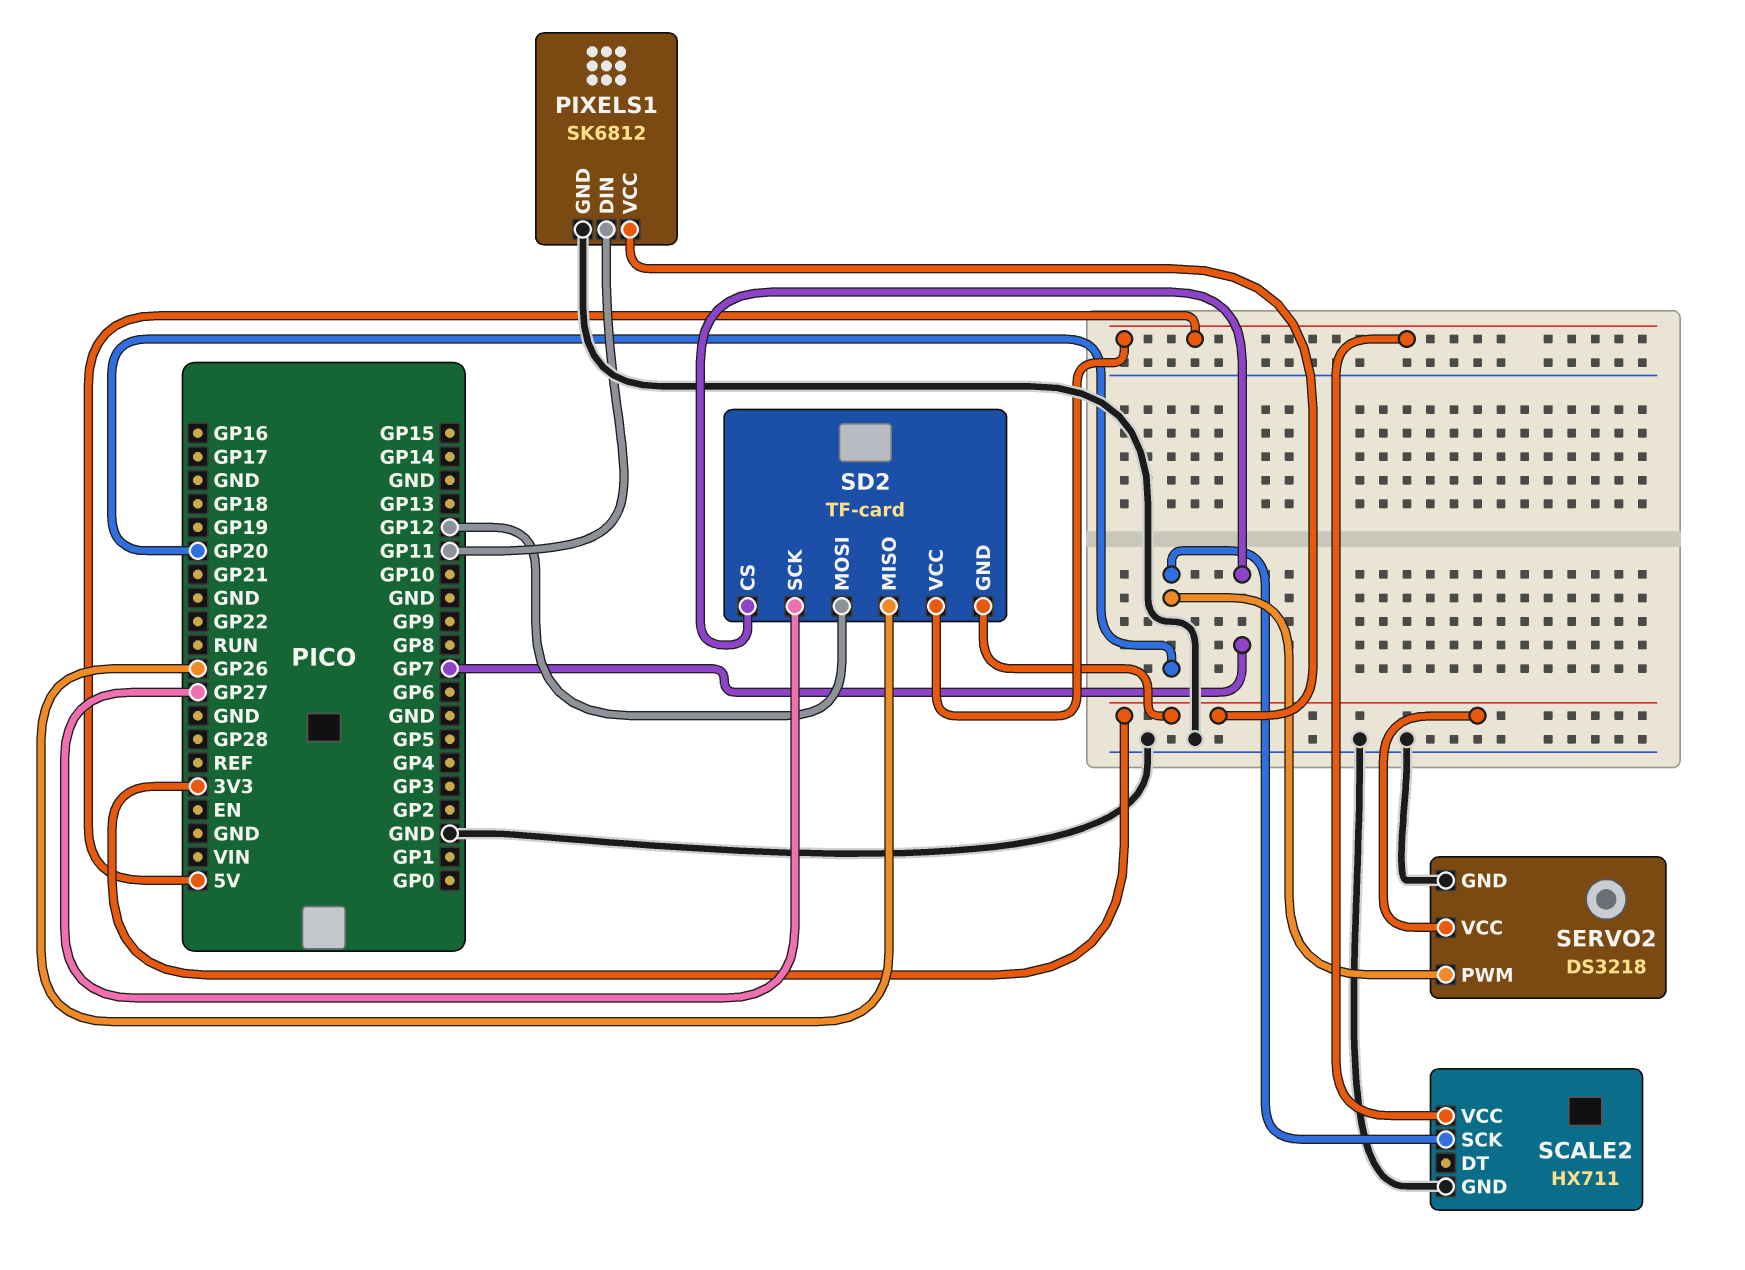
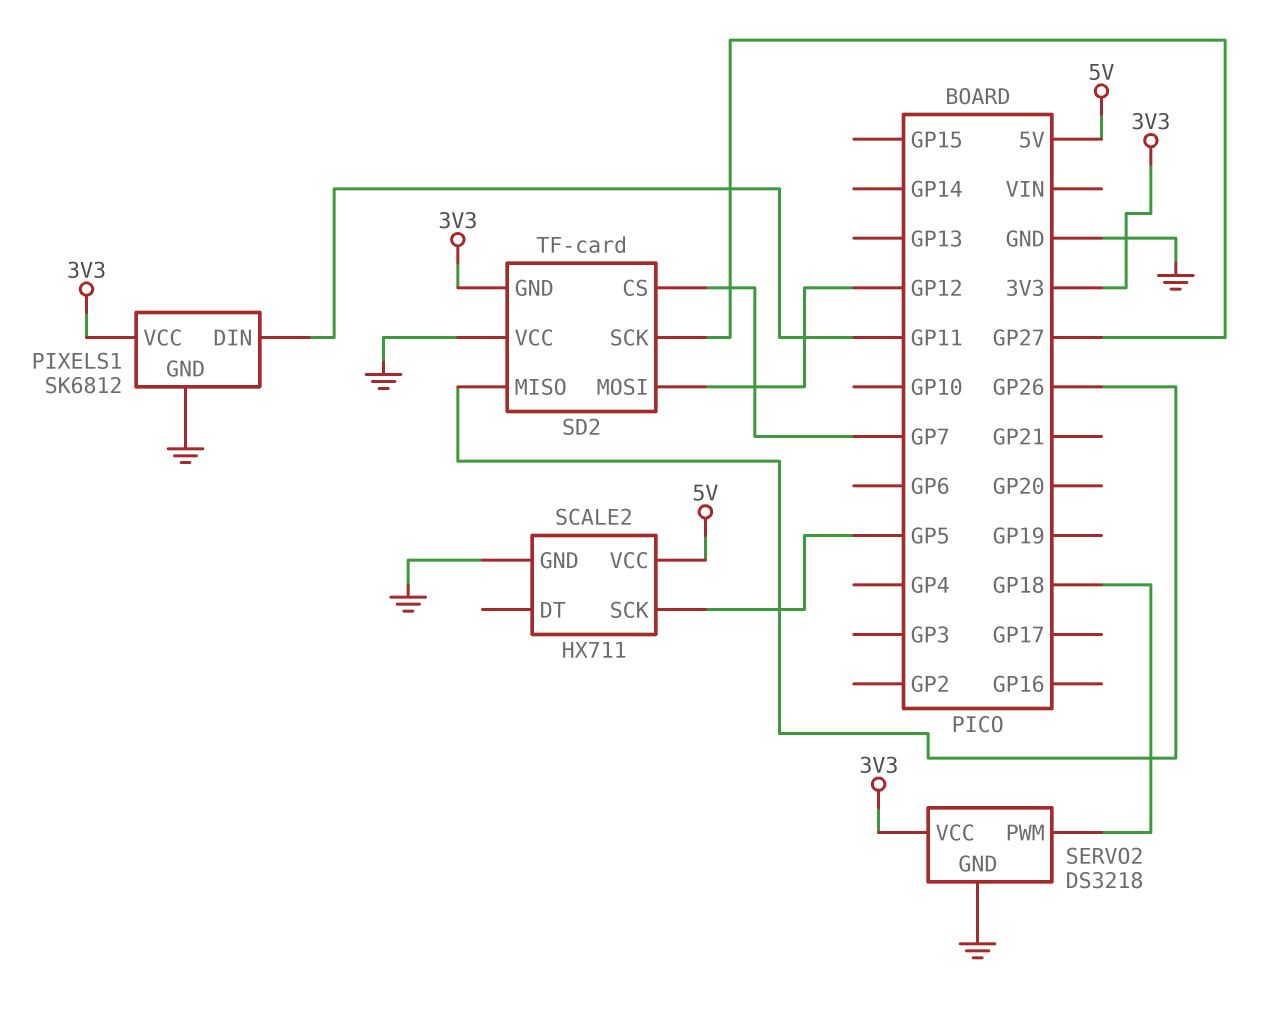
SCALE2 pin SCK: GP20 -> GP5
SD2 pin VCC: 5V -> GND
SERVO2 pin PWM: GP20 -> GP18

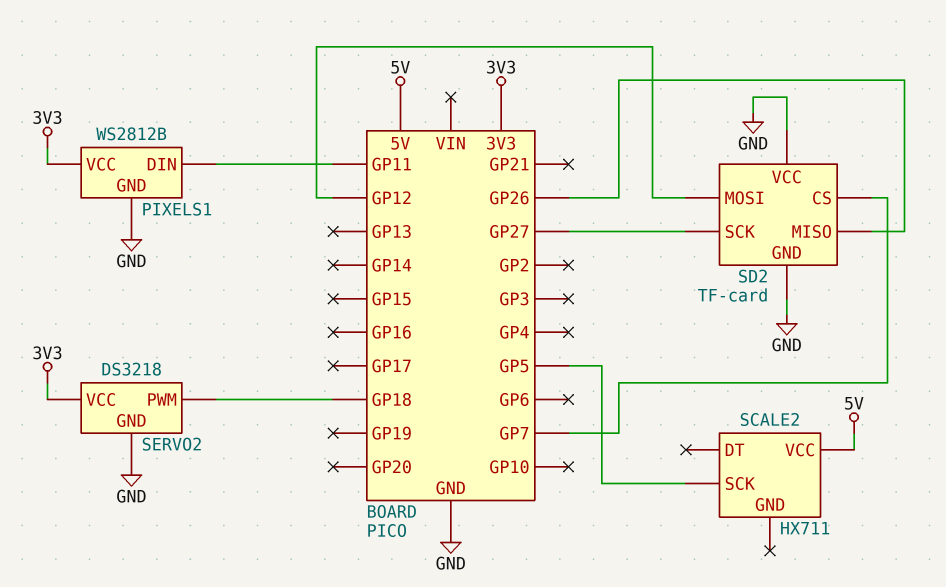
PIXELS1: SK6812 -> WS2812B
SCALE2 pin GND: GND -> none
SD2 pin GND: 3V3 -> GND

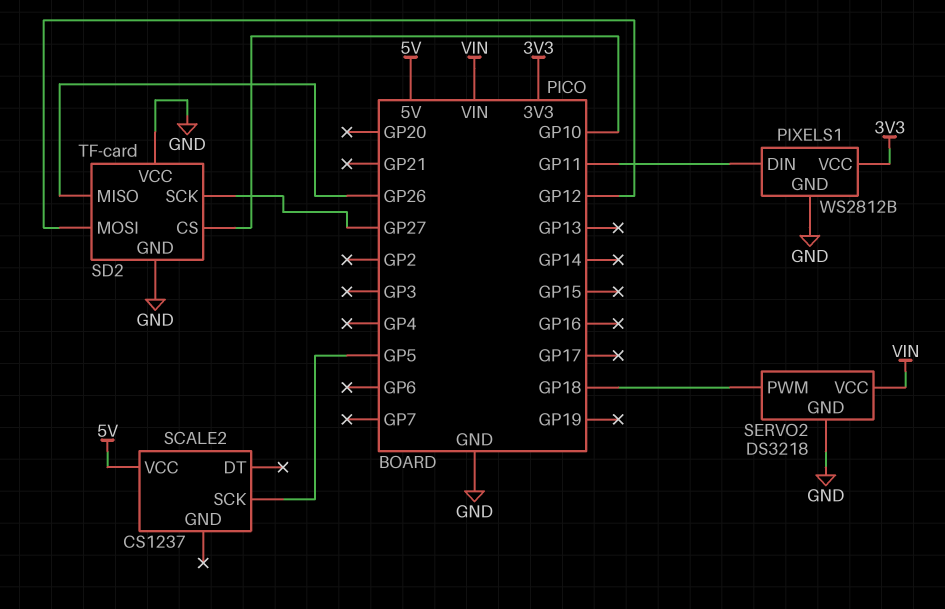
SCALE2: HX711 -> CS1237
SD2 pin CS: GP7 -> GP10
SERVO2 pin VCC: 3V3 -> VIN

